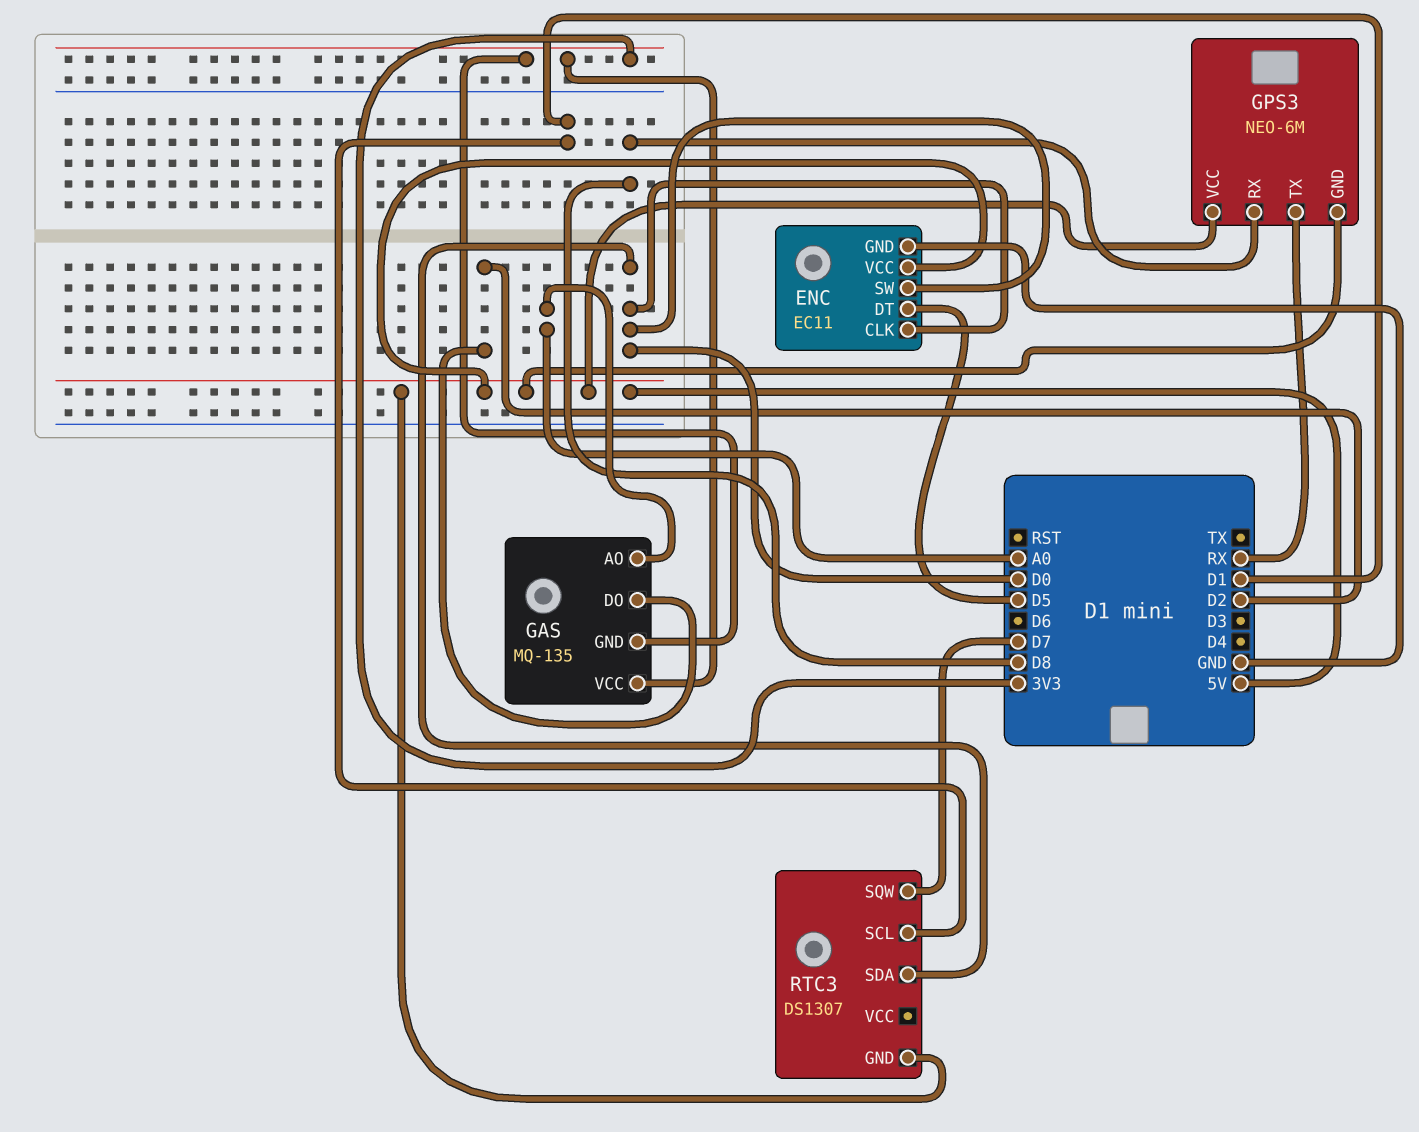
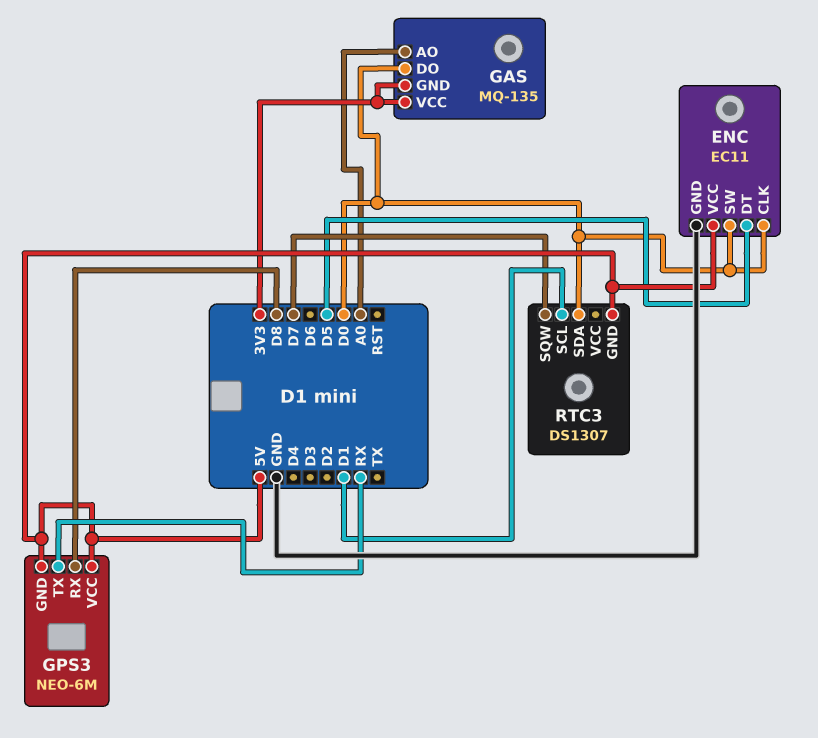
GAS pin DO: D2 -> D0

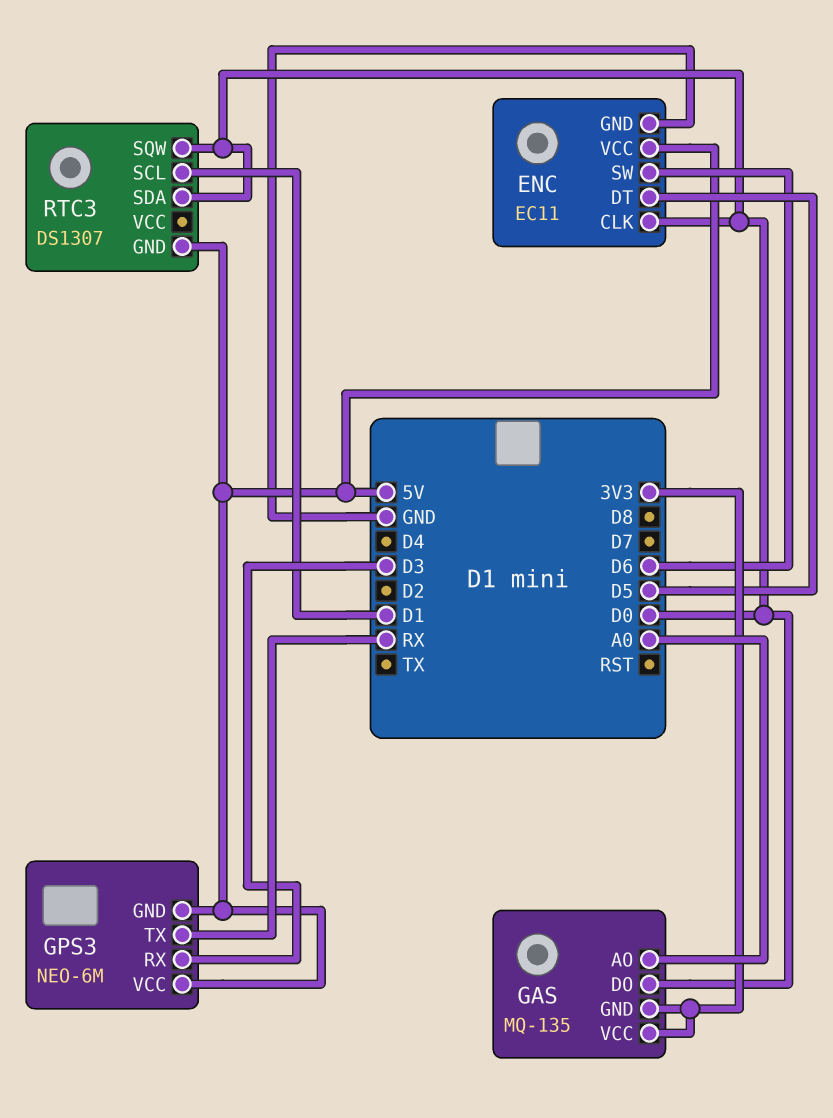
ENC pin SW: D0 -> D6
GPS3 pin RX: D8 -> D3
RTC3 pin SQW: D7 -> D0

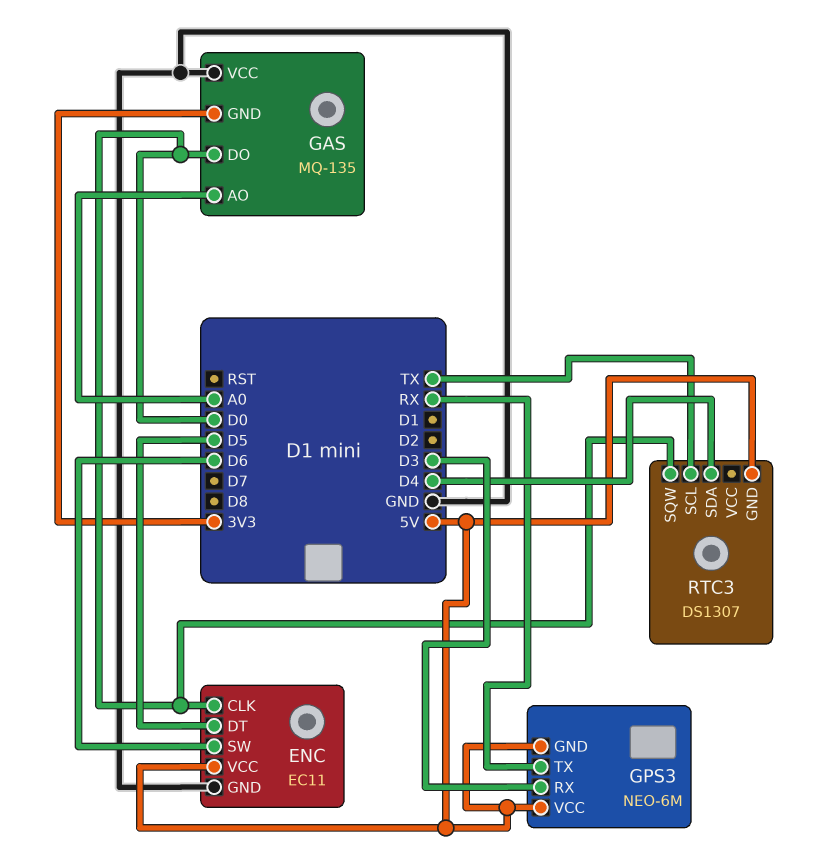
GAS pin VCC: 3V3 -> GND
RTC3 pin SCL: D1 -> TX
RTC3 pin SDA: D0 -> D4

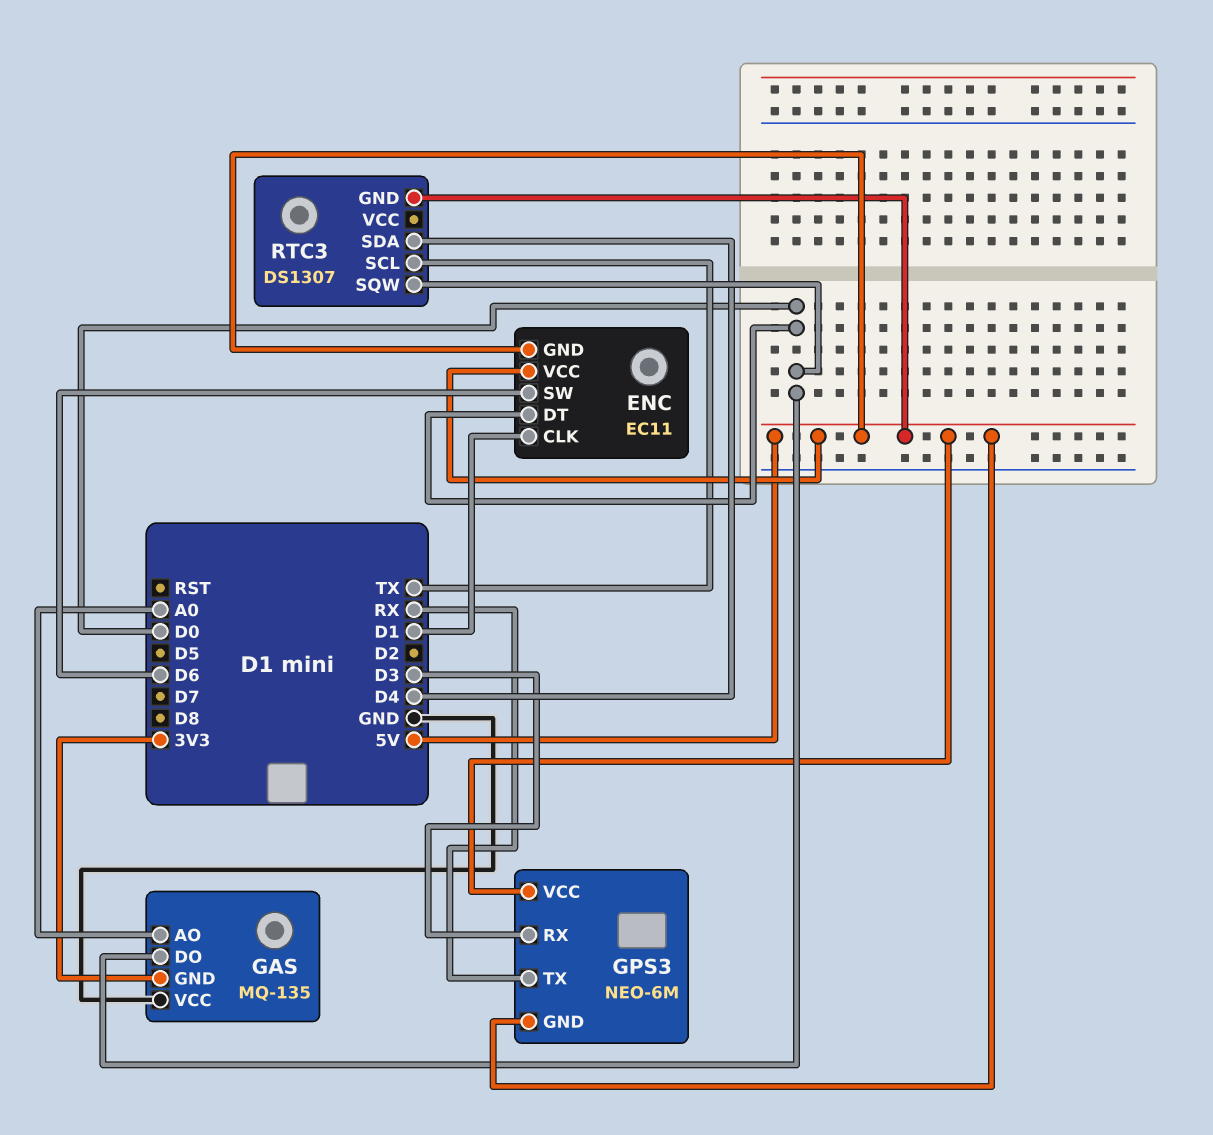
ENC pin CLK: D0 -> D1
ENC pin DT: D5 -> D0
ENC pin GND: GND -> 5V

